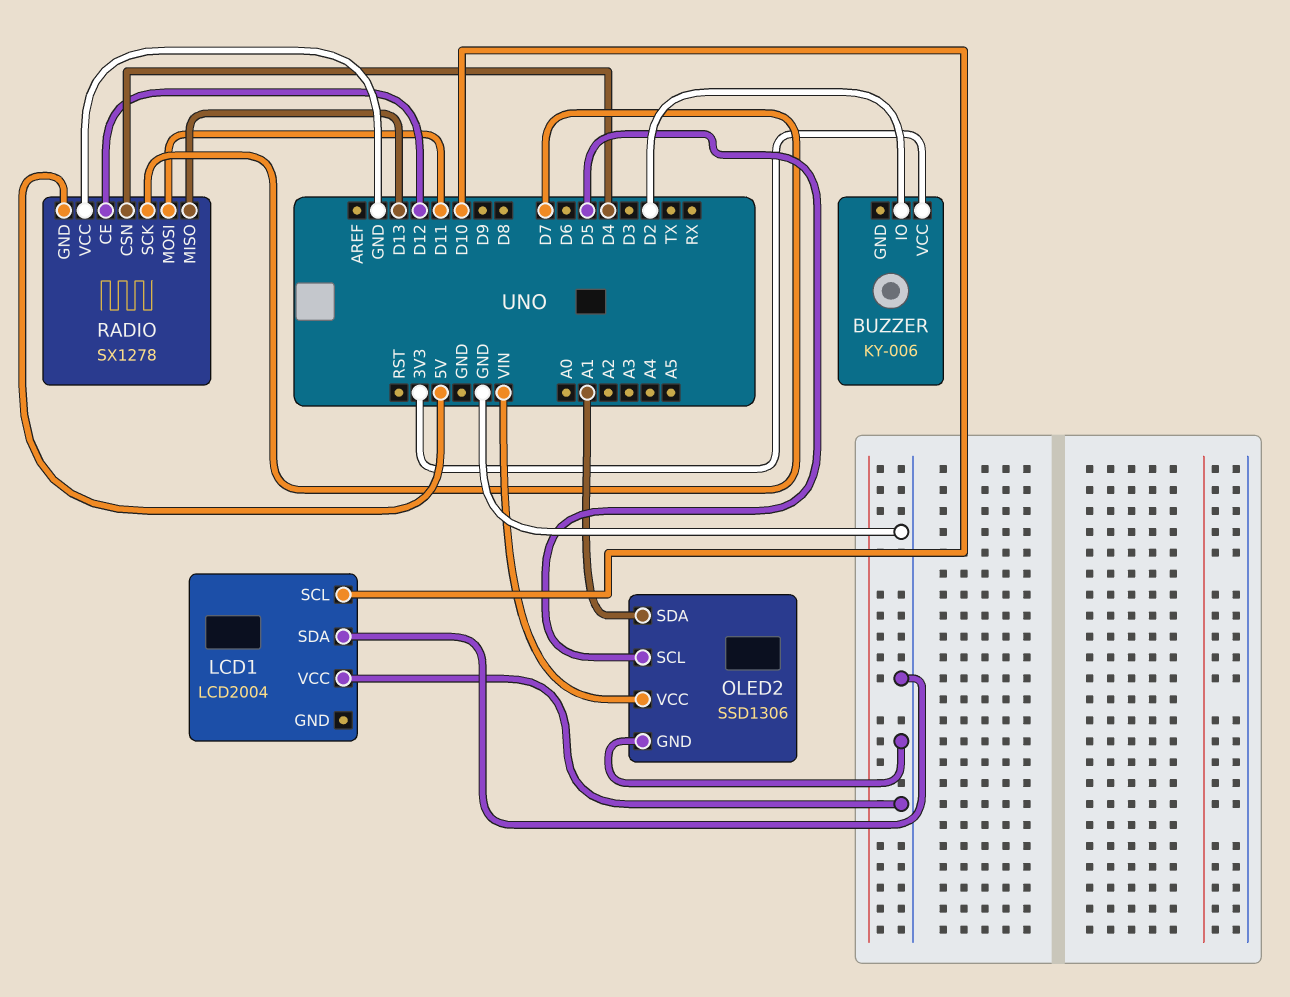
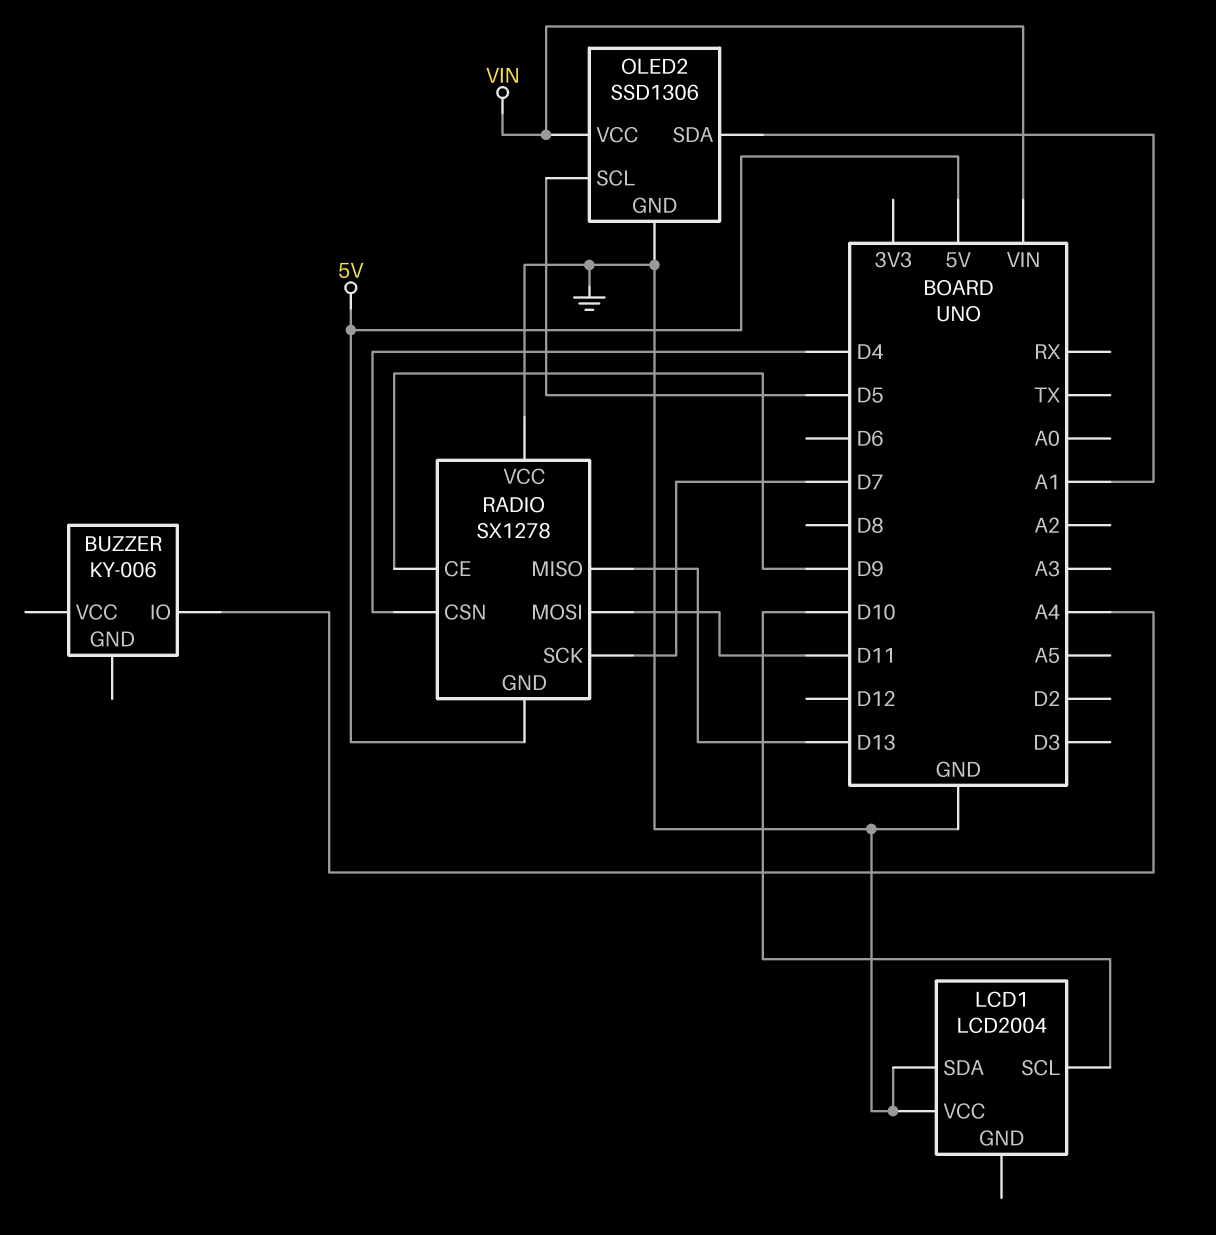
BUZZER pin IO: D2 -> A4
BUZZER pin VCC: 3V3 -> none
RADIO pin CE: D12 -> D9

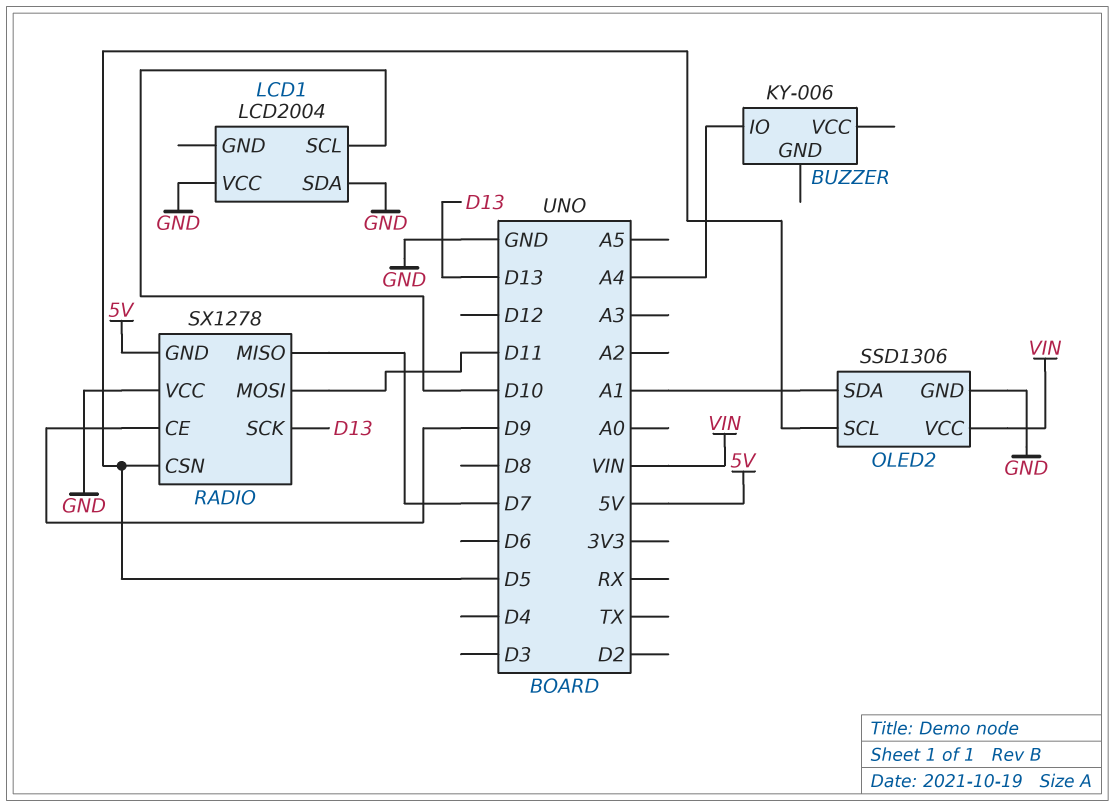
RADIO pin CSN: D4 -> D5
RADIO pin MISO: D13 -> D7
RADIO pin SCK: D7 -> D13

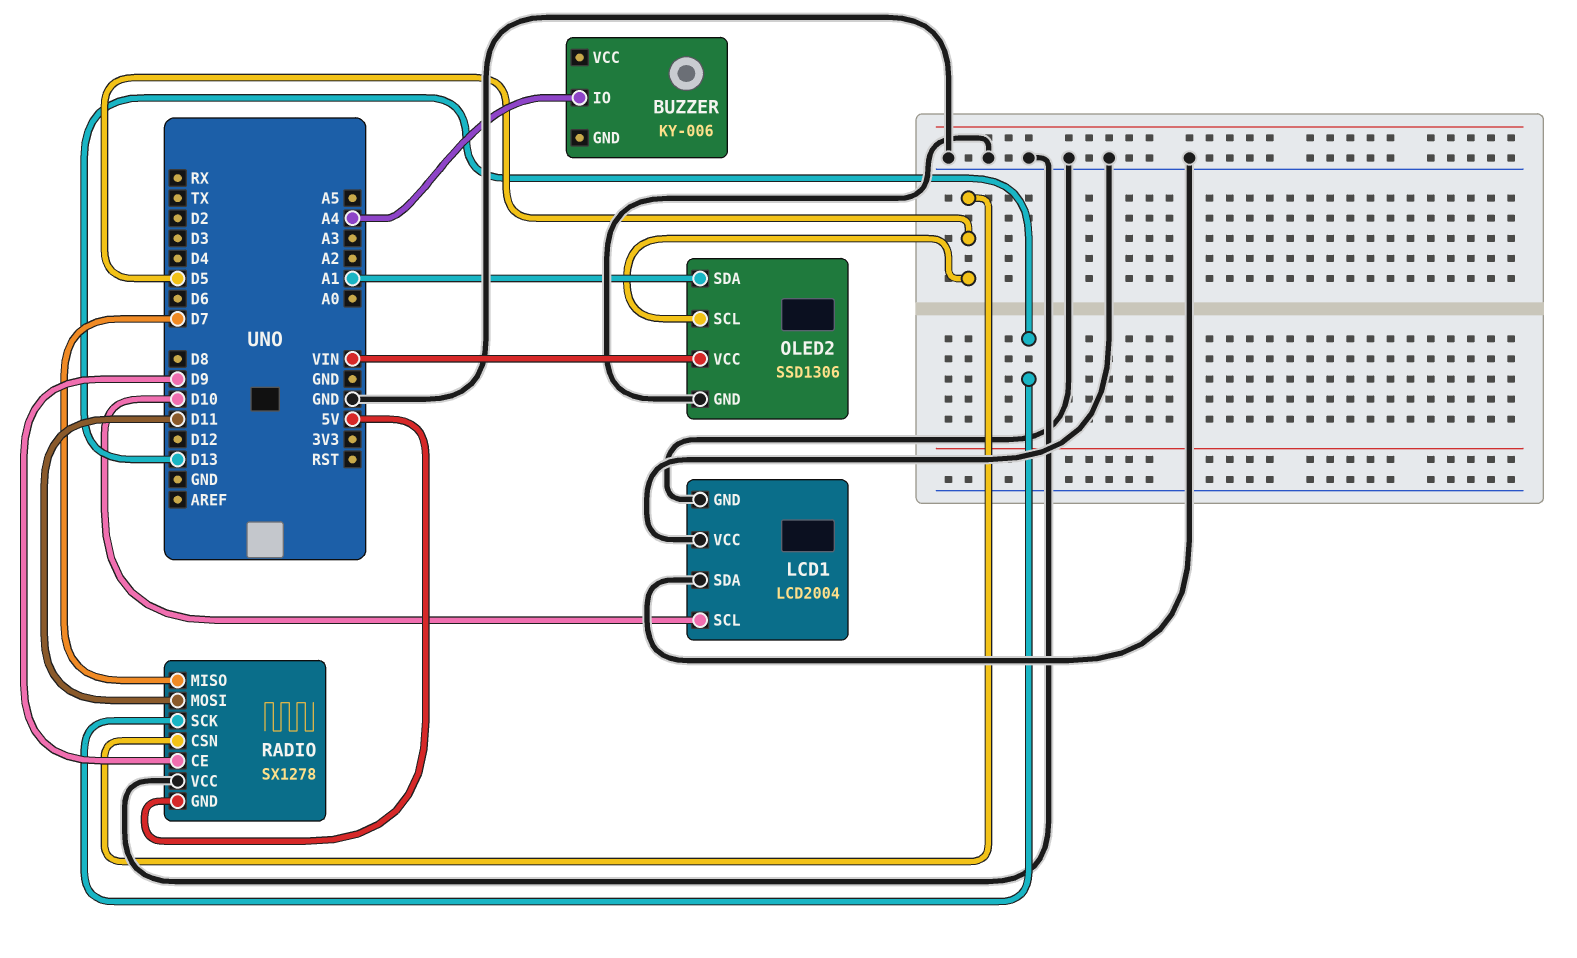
LCD1 pin GND: none -> GND

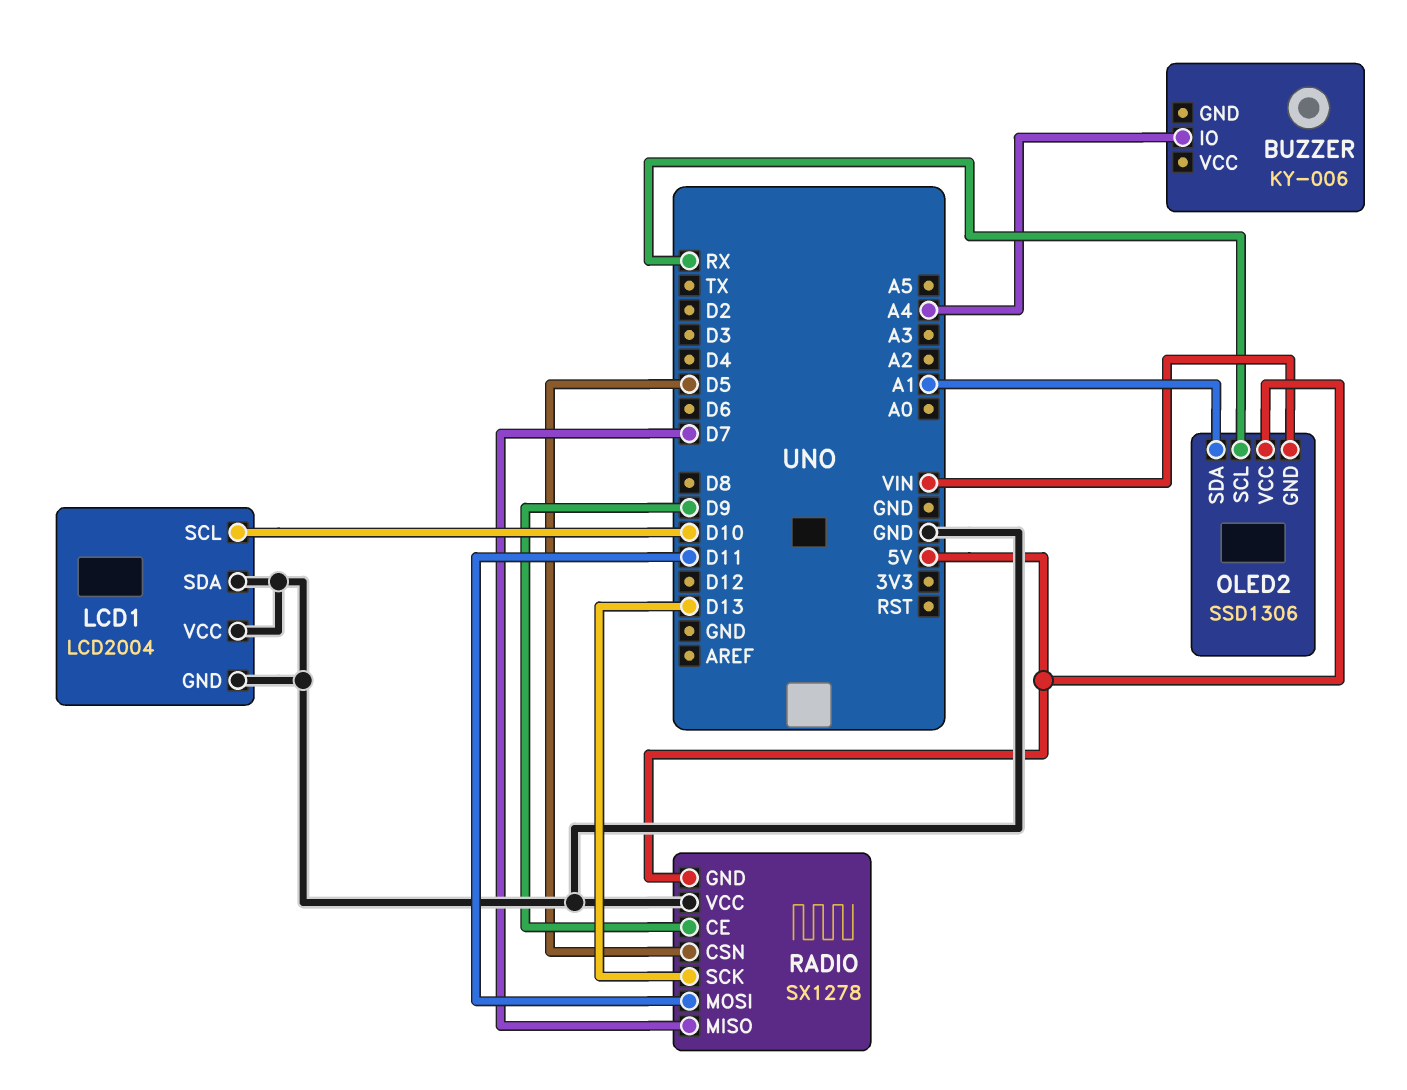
OLED2 pin GND: GND -> VIN
OLED2 pin SCL: D5 -> RX
OLED2 pin VCC: VIN -> 5V

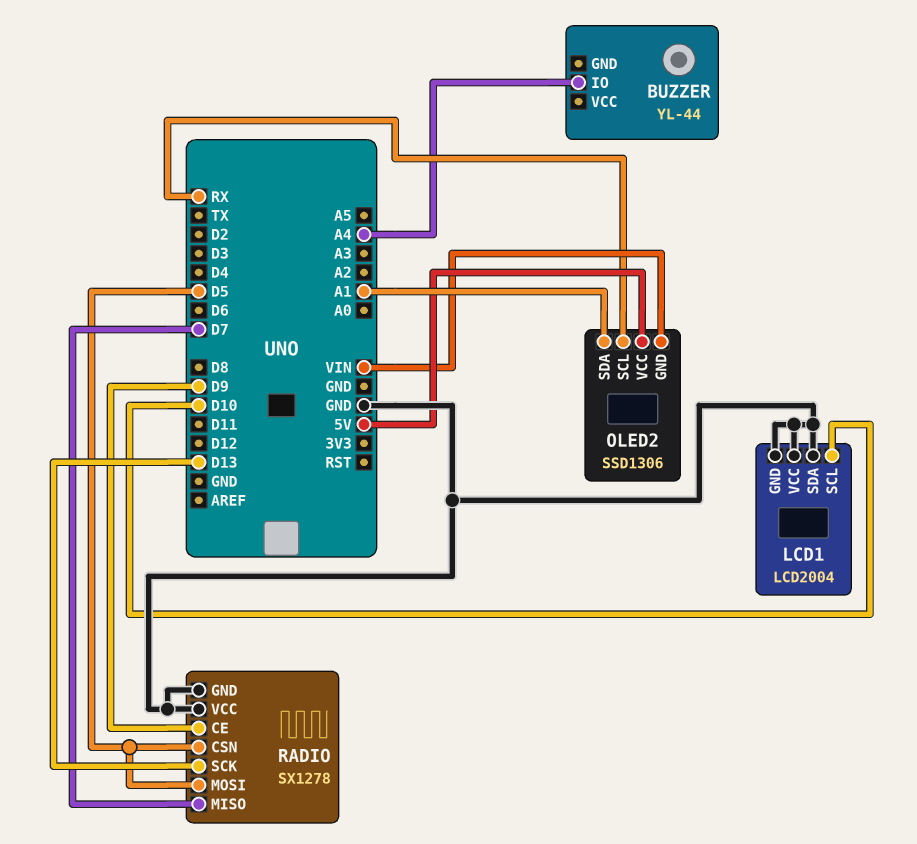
BUZZER: KY-006 -> YL-44
RADIO pin GND: 5V -> GND
RADIO pin MOSI: D11 -> D5

